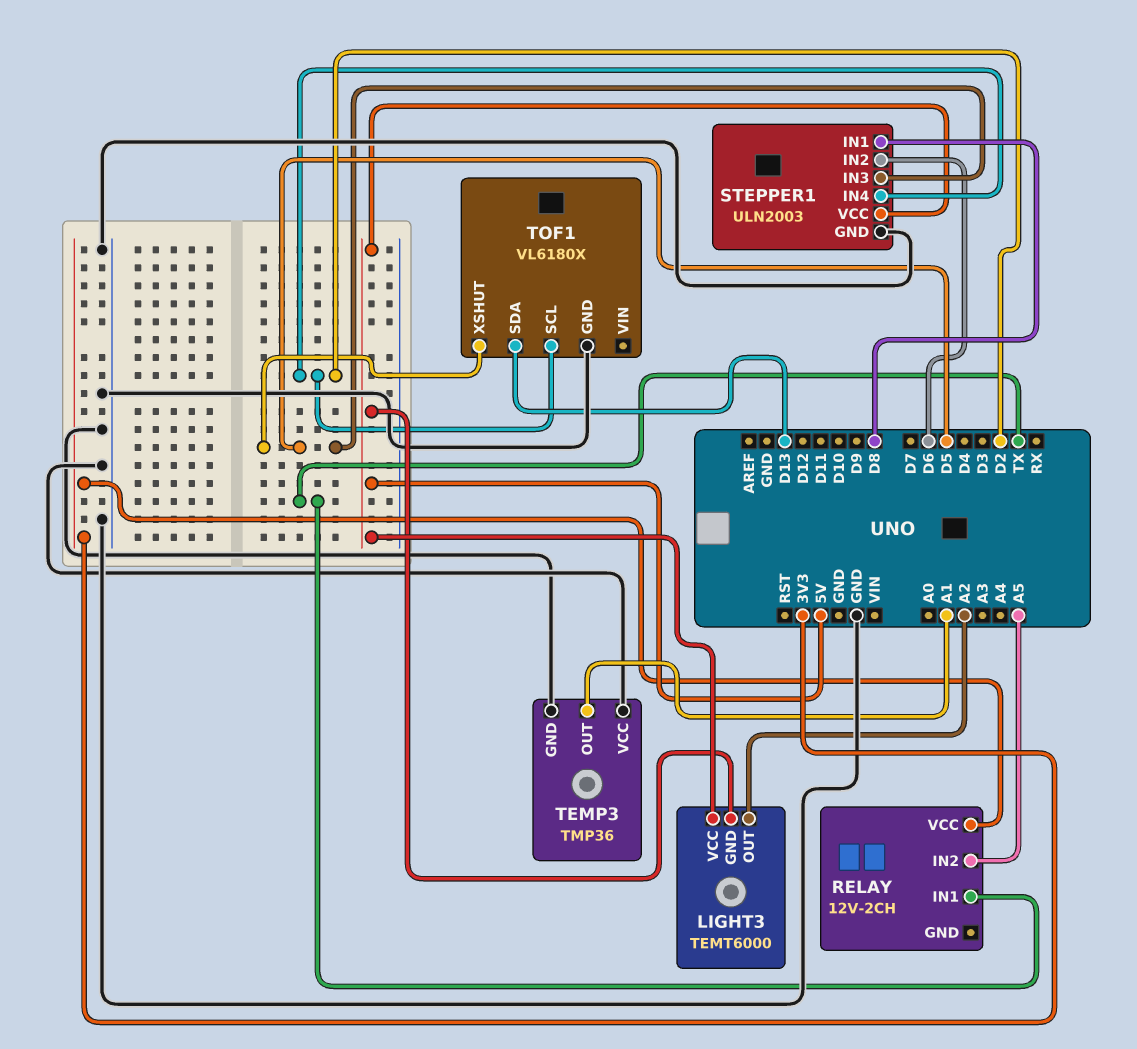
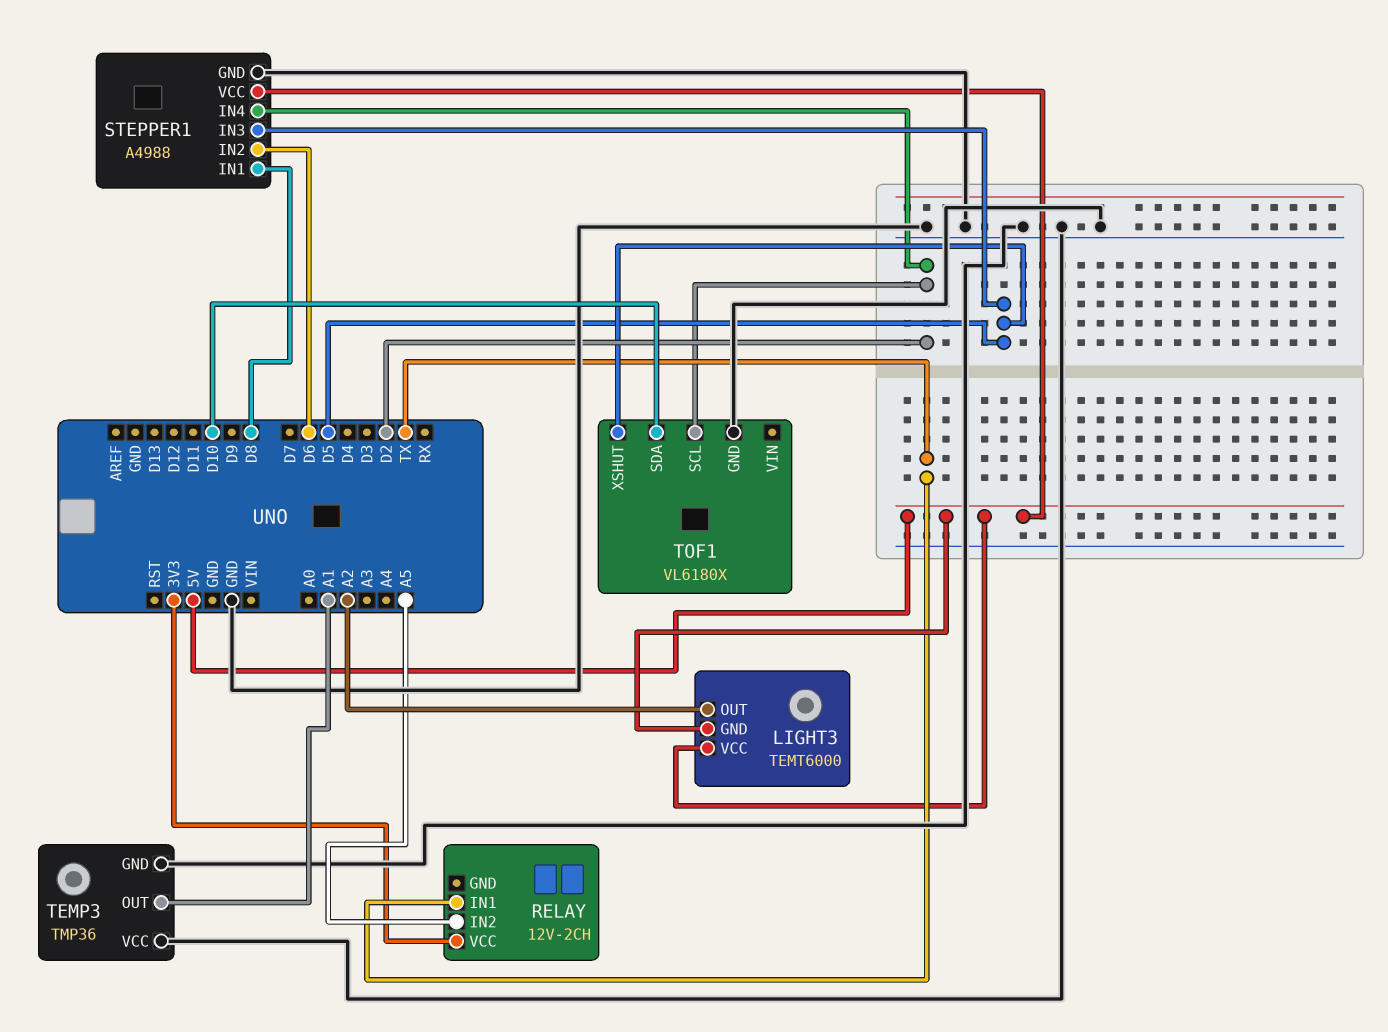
STEPPER1: ULN2003 -> A4988
TOF1 pin SDA: D13 -> D10

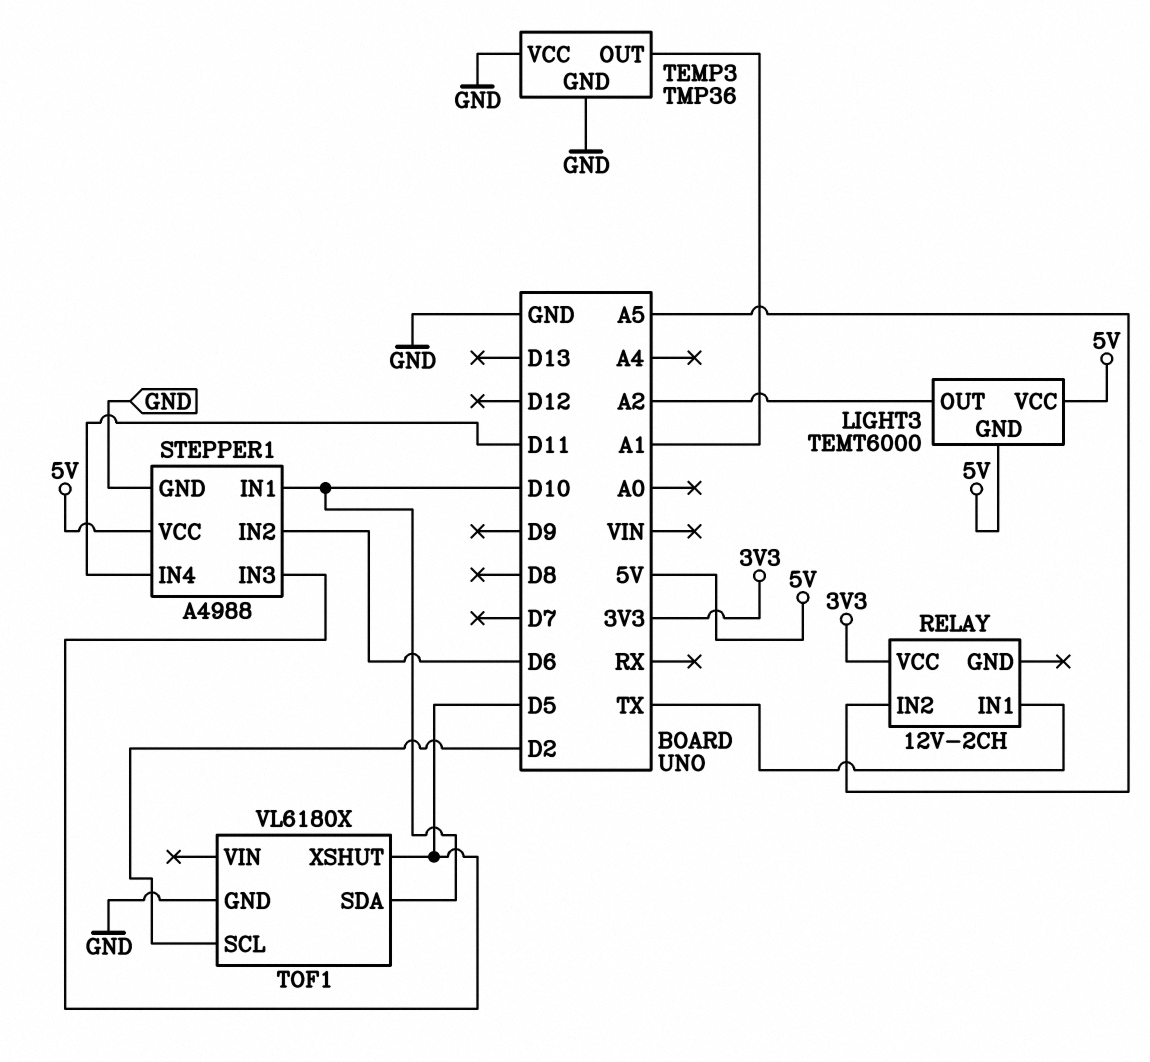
STEPPER1 pin IN1: D8 -> D10
STEPPER1 pin IN4: D2 -> D11

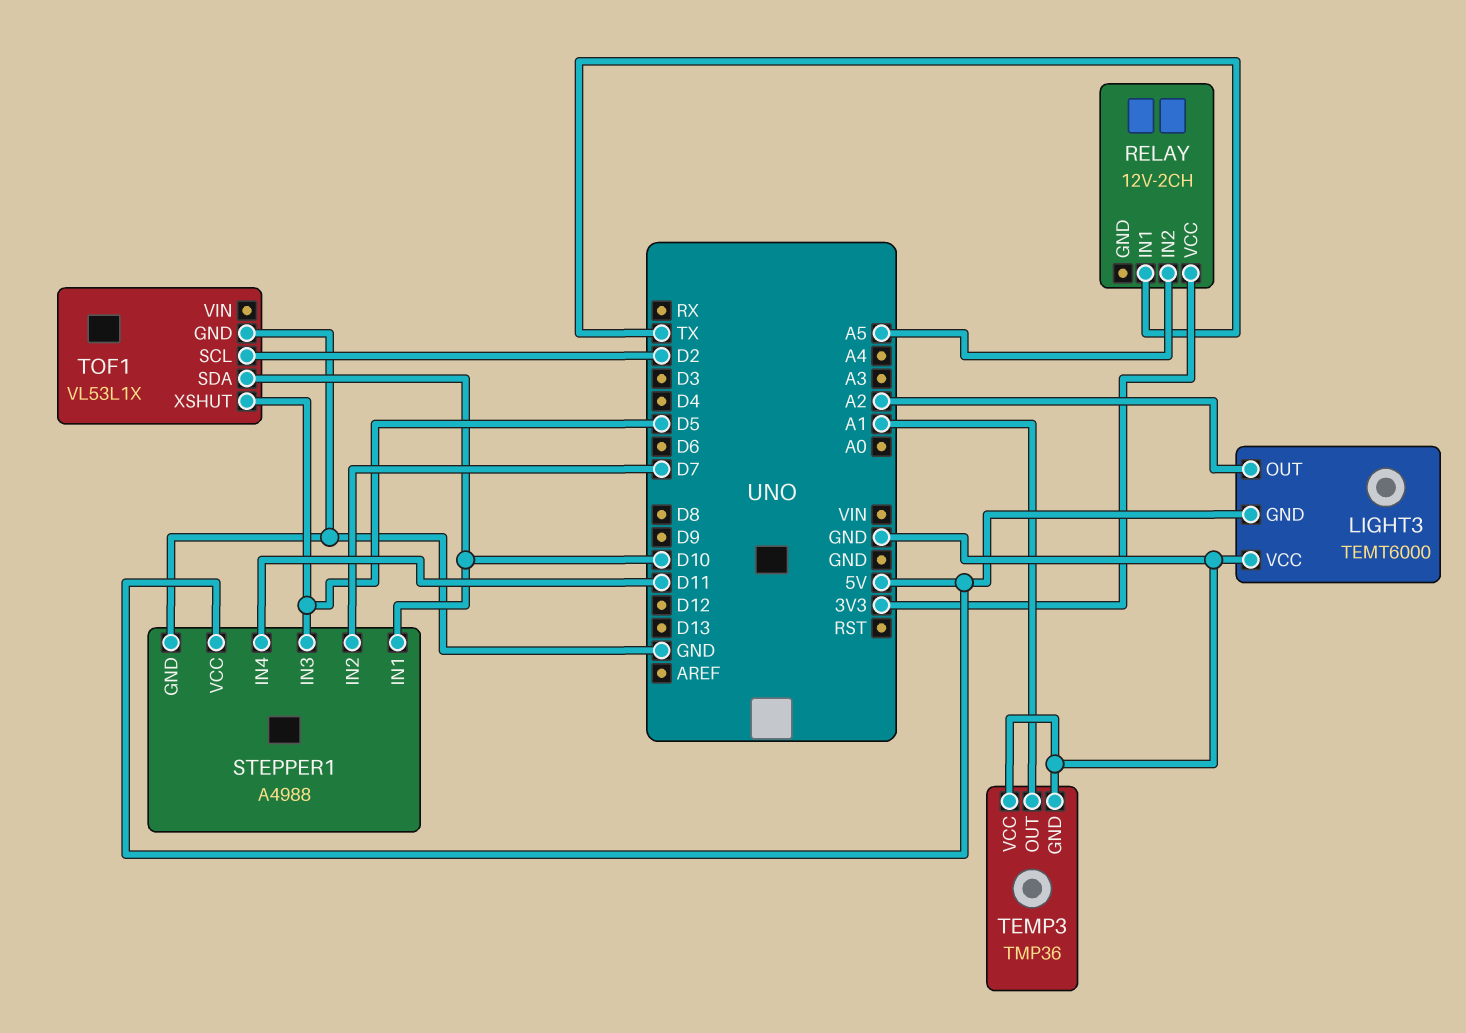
LIGHT3 pin VCC: 5V -> GND
STEPPER1 pin IN2: D6 -> D7
TOF1: VL6180X -> VL53L1X

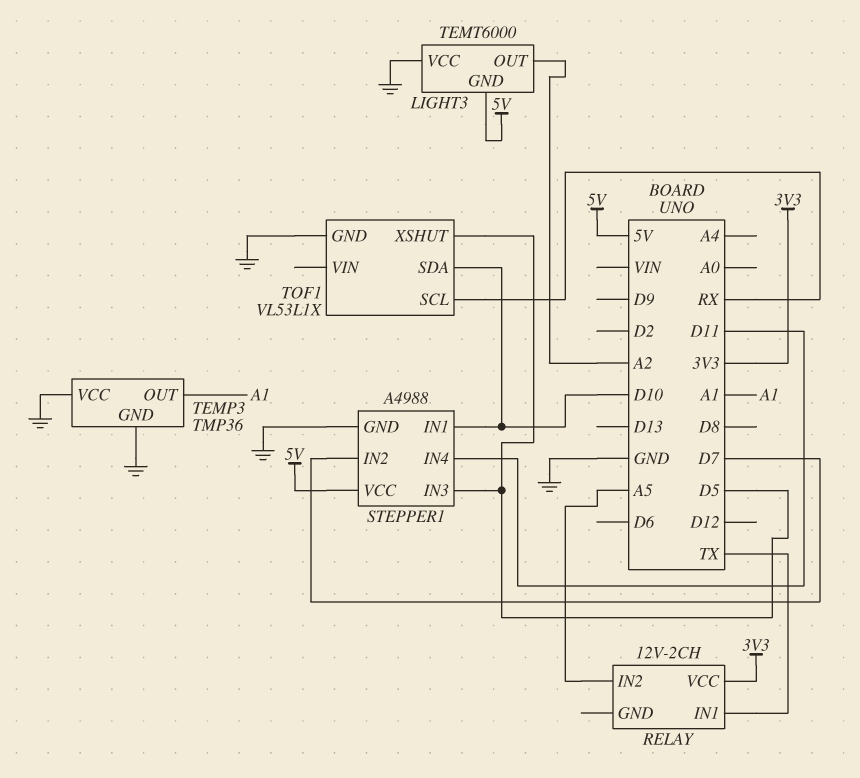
TOF1 pin SCL: D2 -> RX

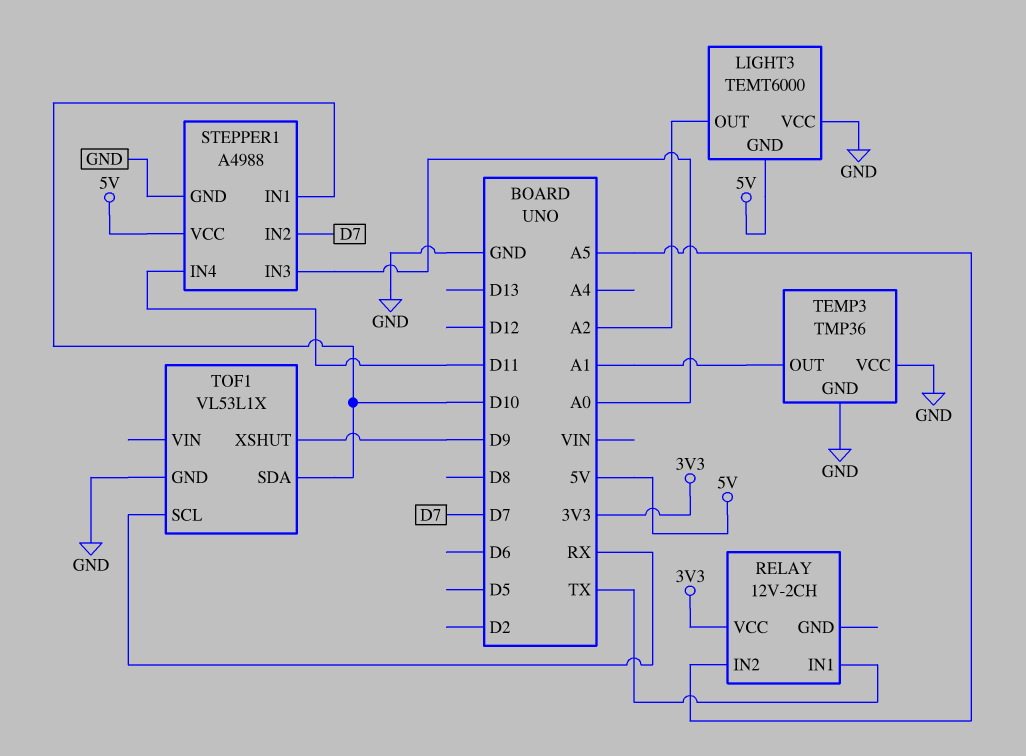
STEPPER1 pin IN3: D5 -> A0
TOF1 pin XSHUT: D5 -> D9

